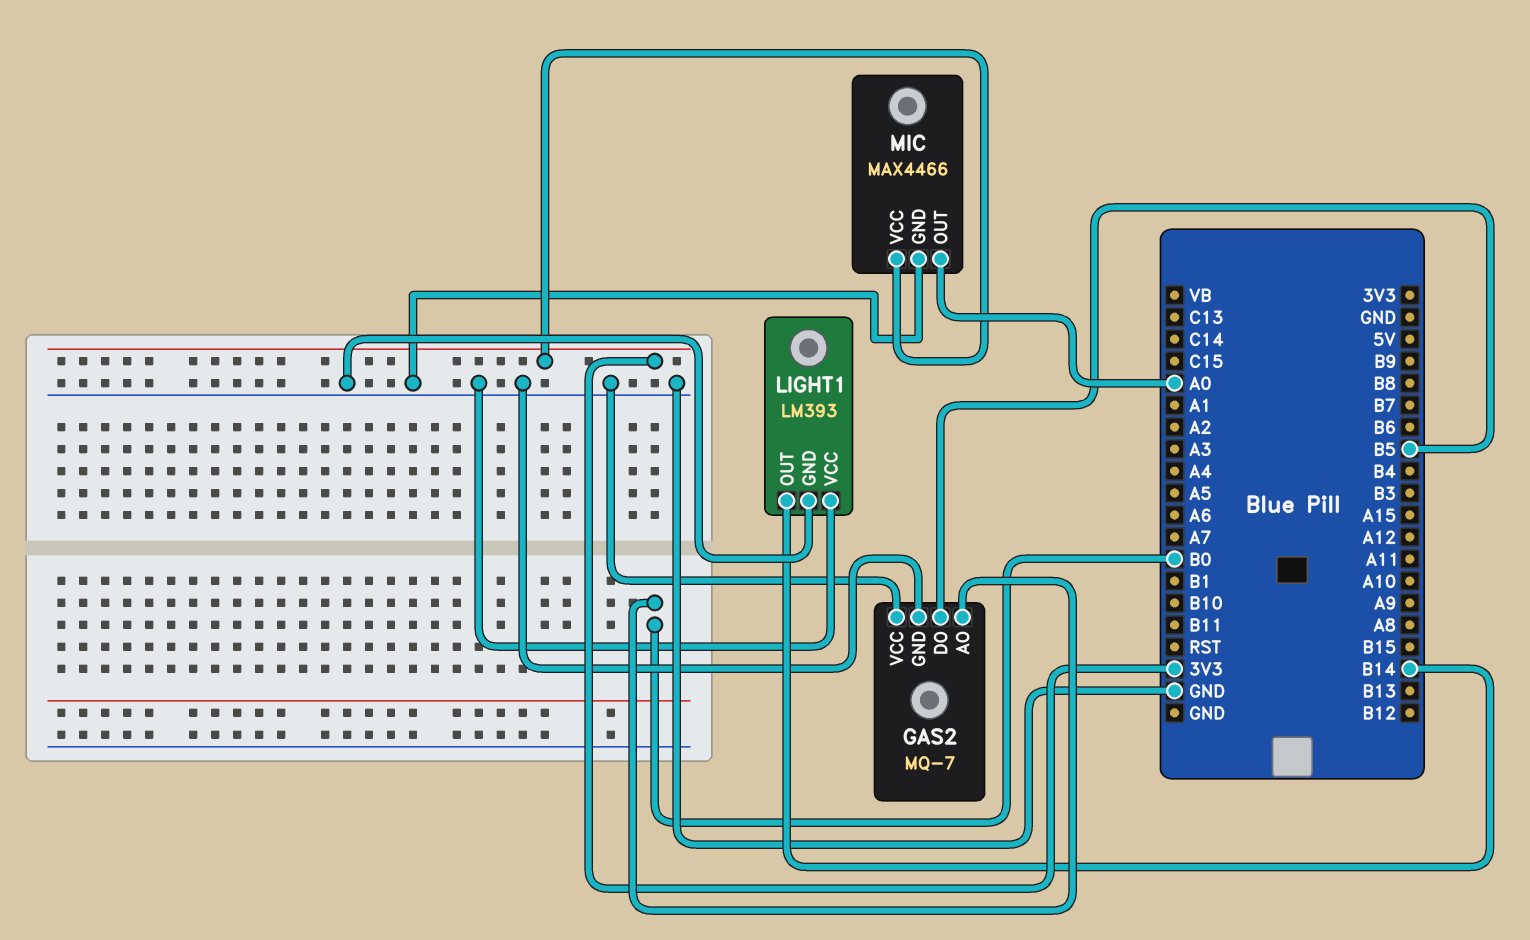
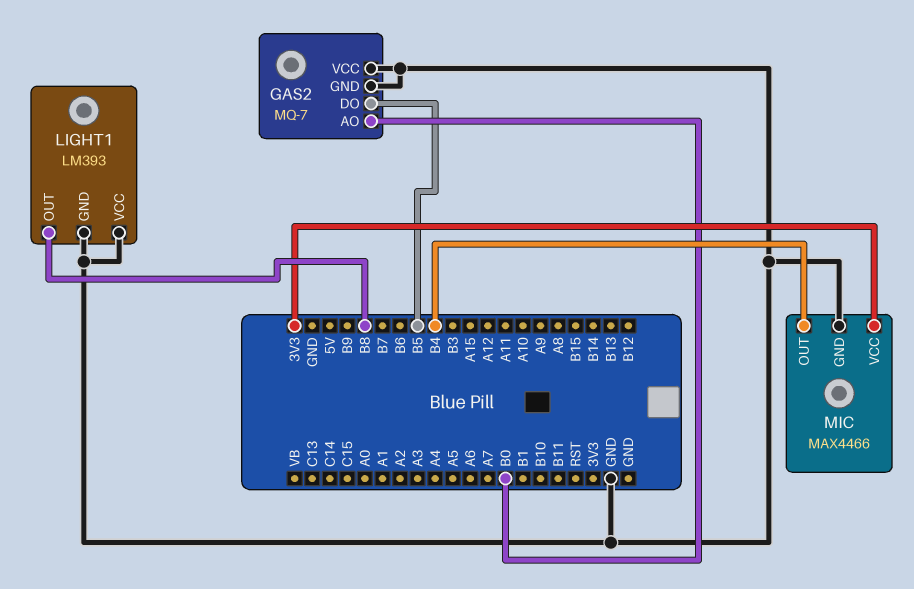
LIGHT1 pin OUT: B14 -> B8
MIC pin OUT: A0 -> B4

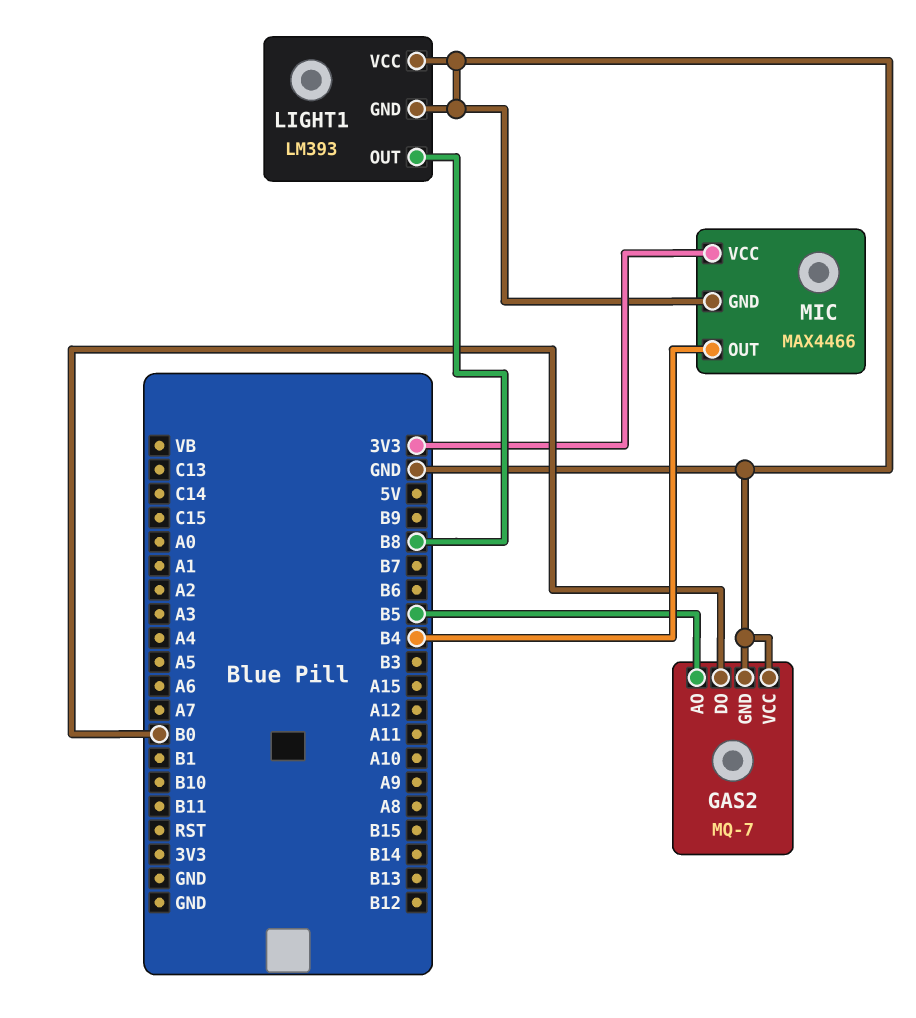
GAS2 pin AO: B0 -> B5
GAS2 pin DO: B5 -> B0

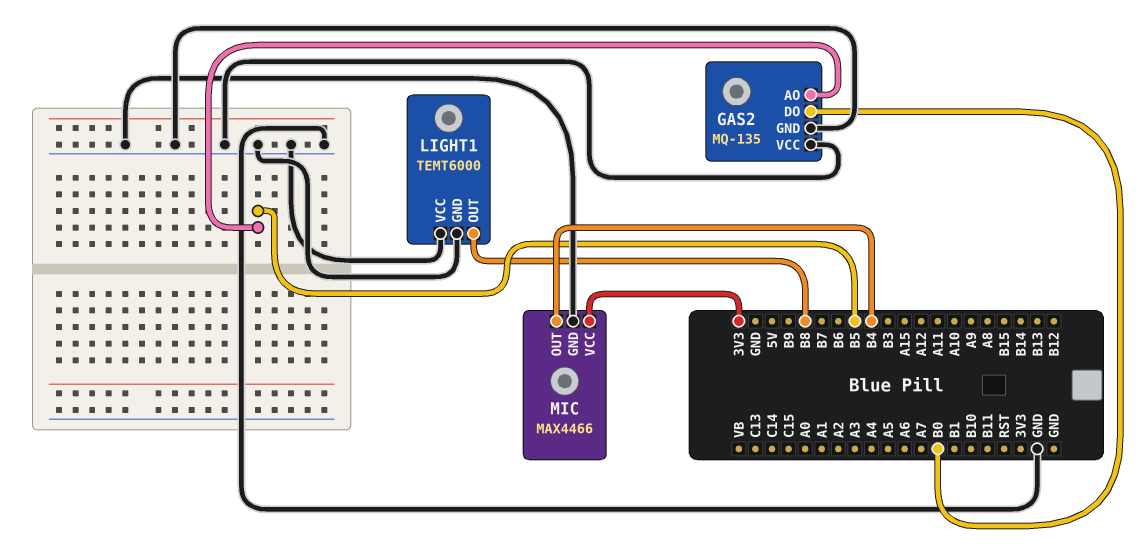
GAS2: MQ-7 -> MQ-135
LIGHT1: LM393 -> TEMT6000

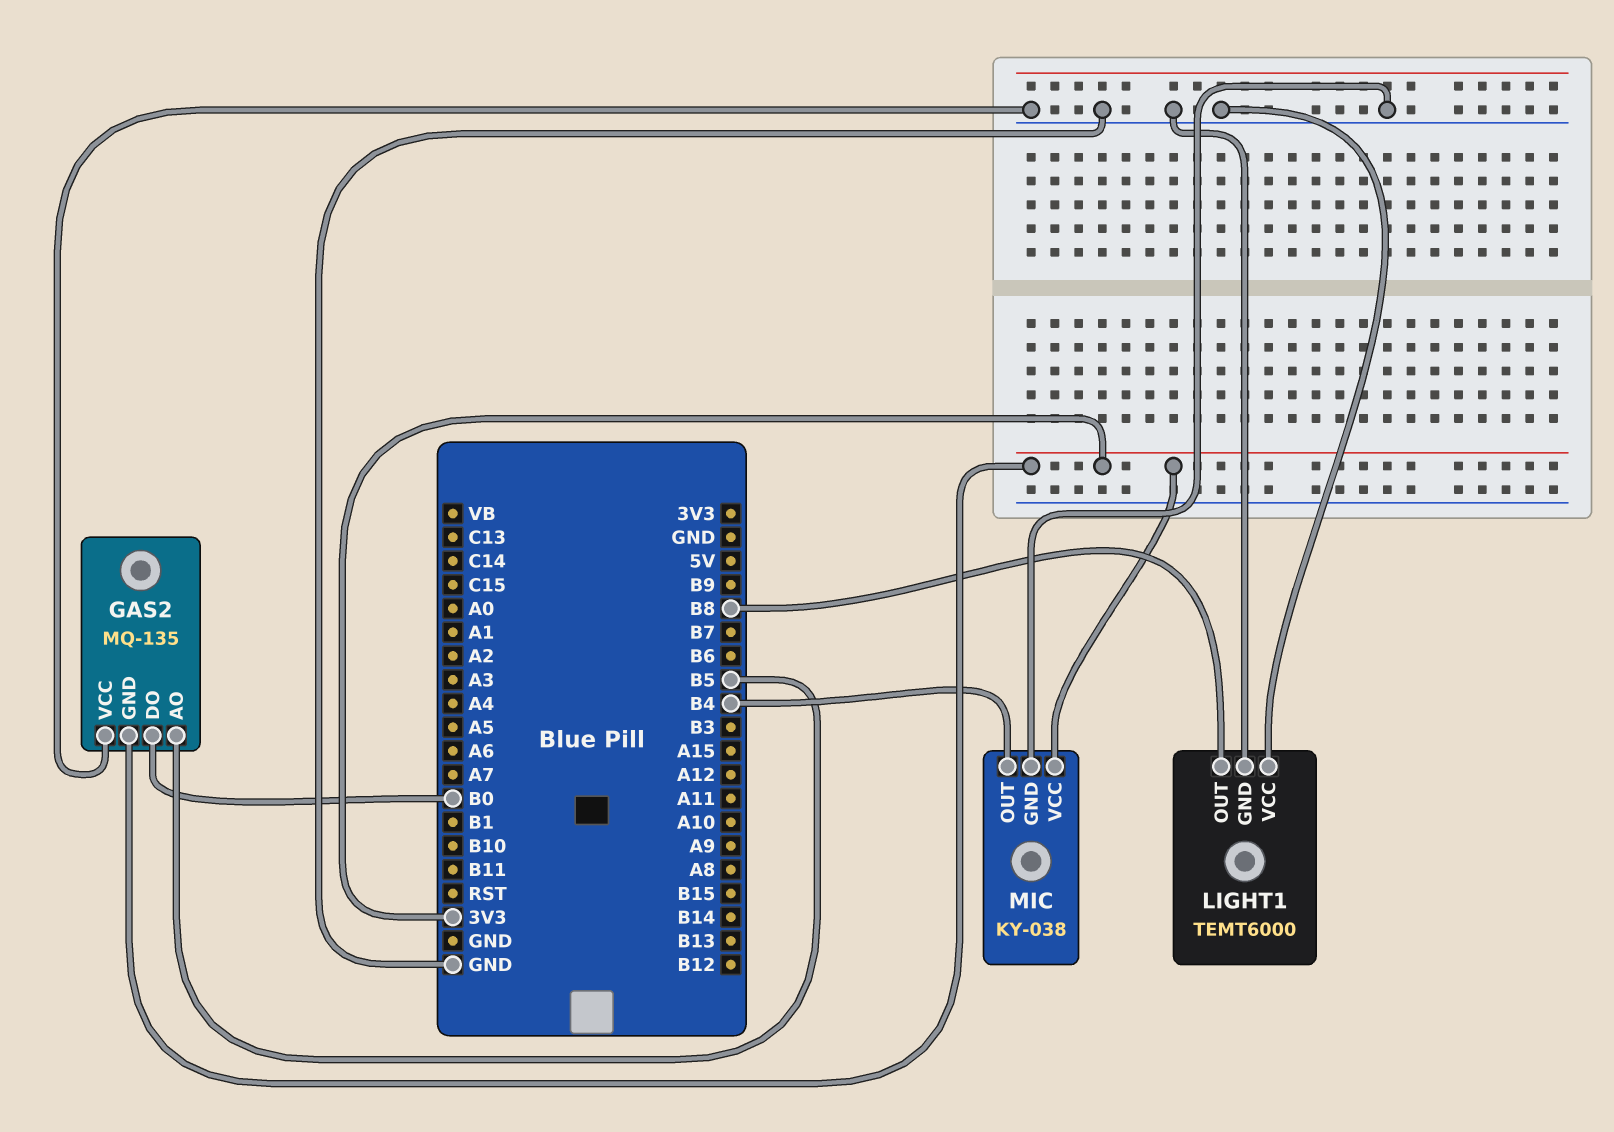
GAS2 pin GND: GND -> 3V3
MIC: MAX4466 -> KY-038

